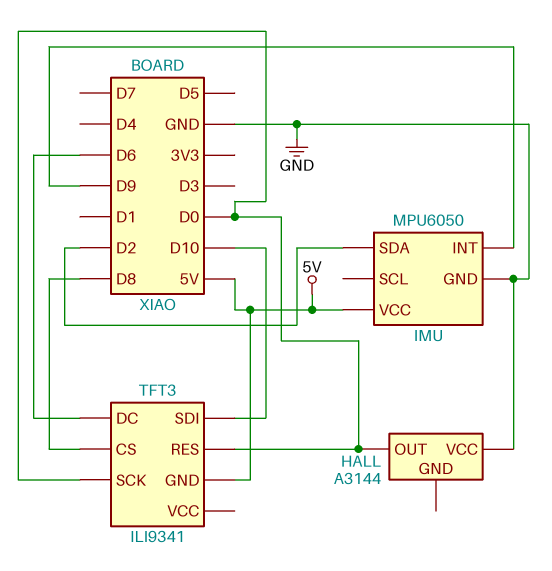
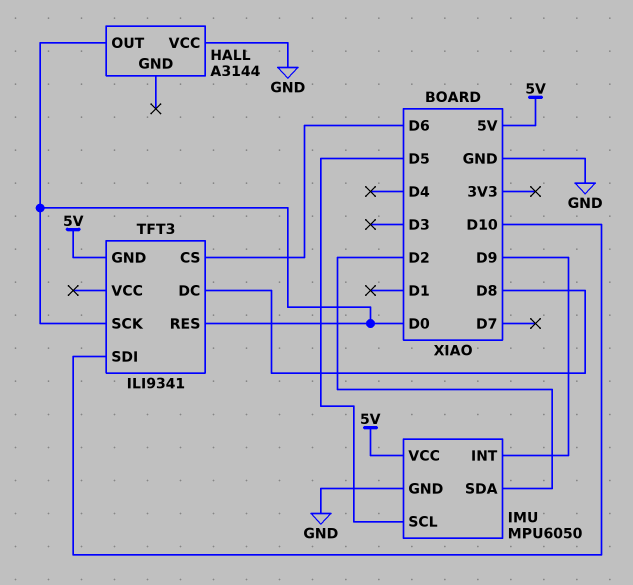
IMU pin SCL: none -> D5
TFT3 pin CS: D8 -> D6
TFT3 pin DC: D6 -> D8

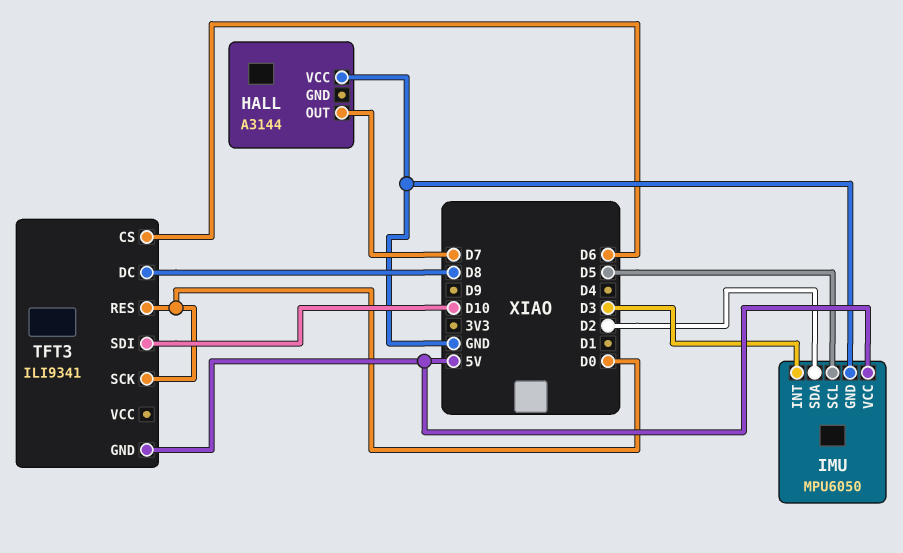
HALL pin OUT: D0 -> D7
IMU pin INT: D9 -> D3

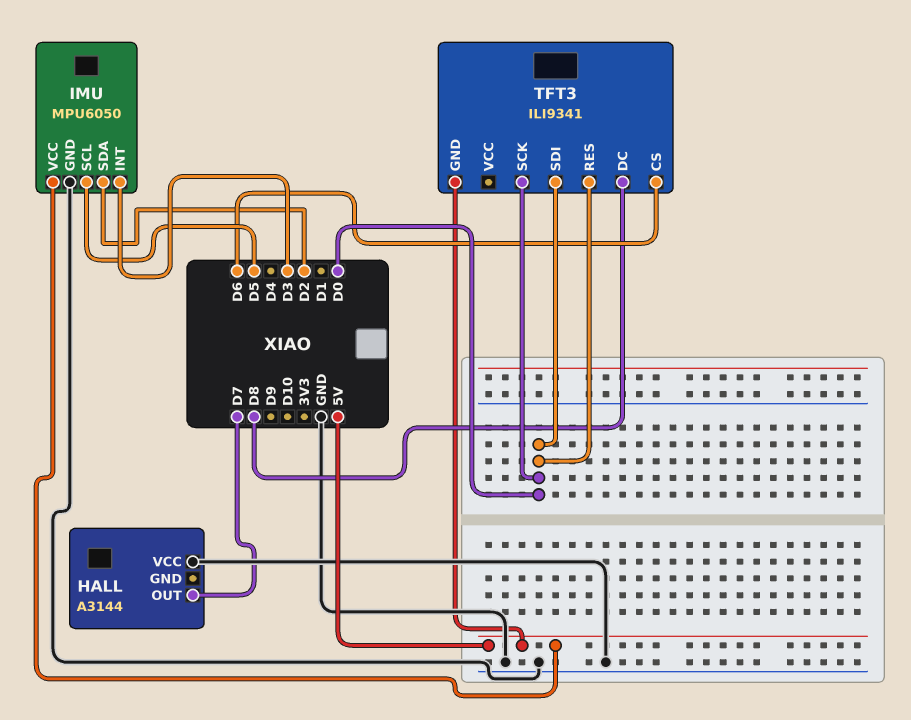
TFT3 pin SDI: D10 -> D0

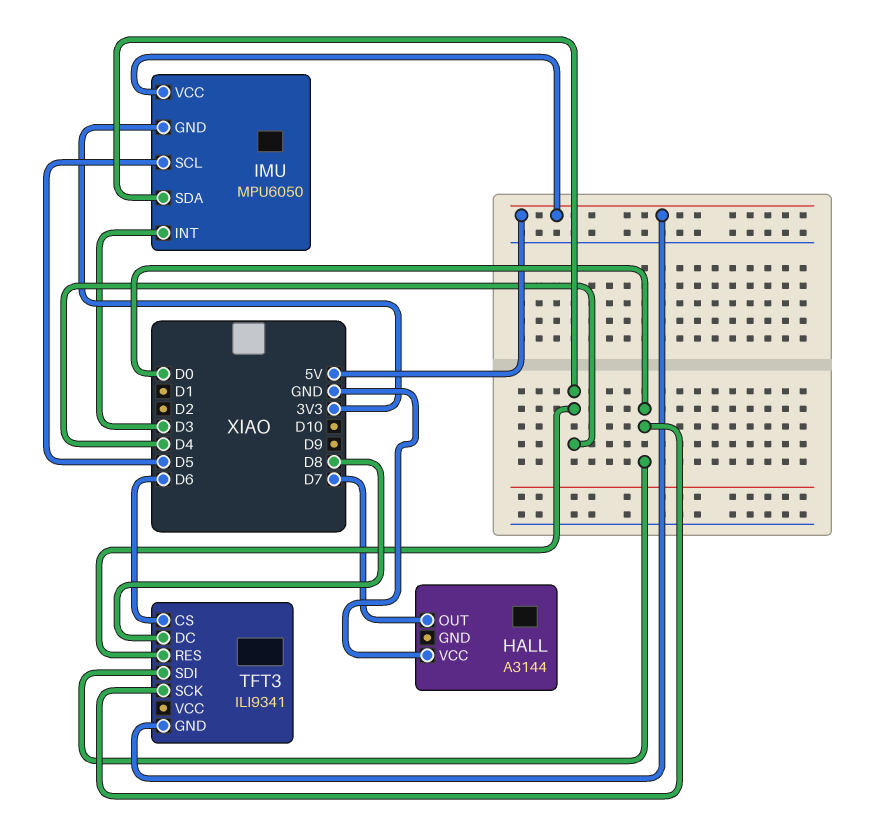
IMU pin GND: GND -> 3V3
IMU pin SDA: D2 -> D4
TFT3 pin RES: D0 -> D4

